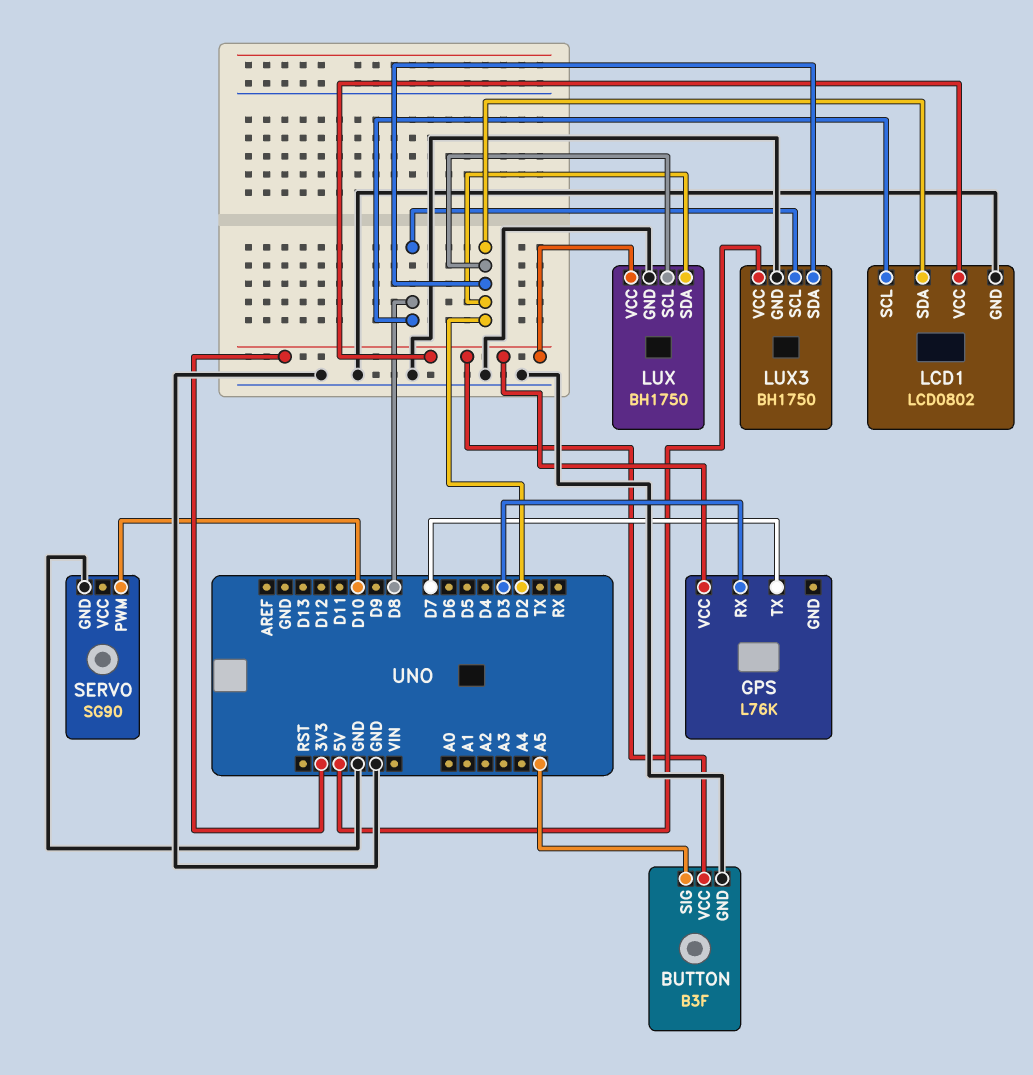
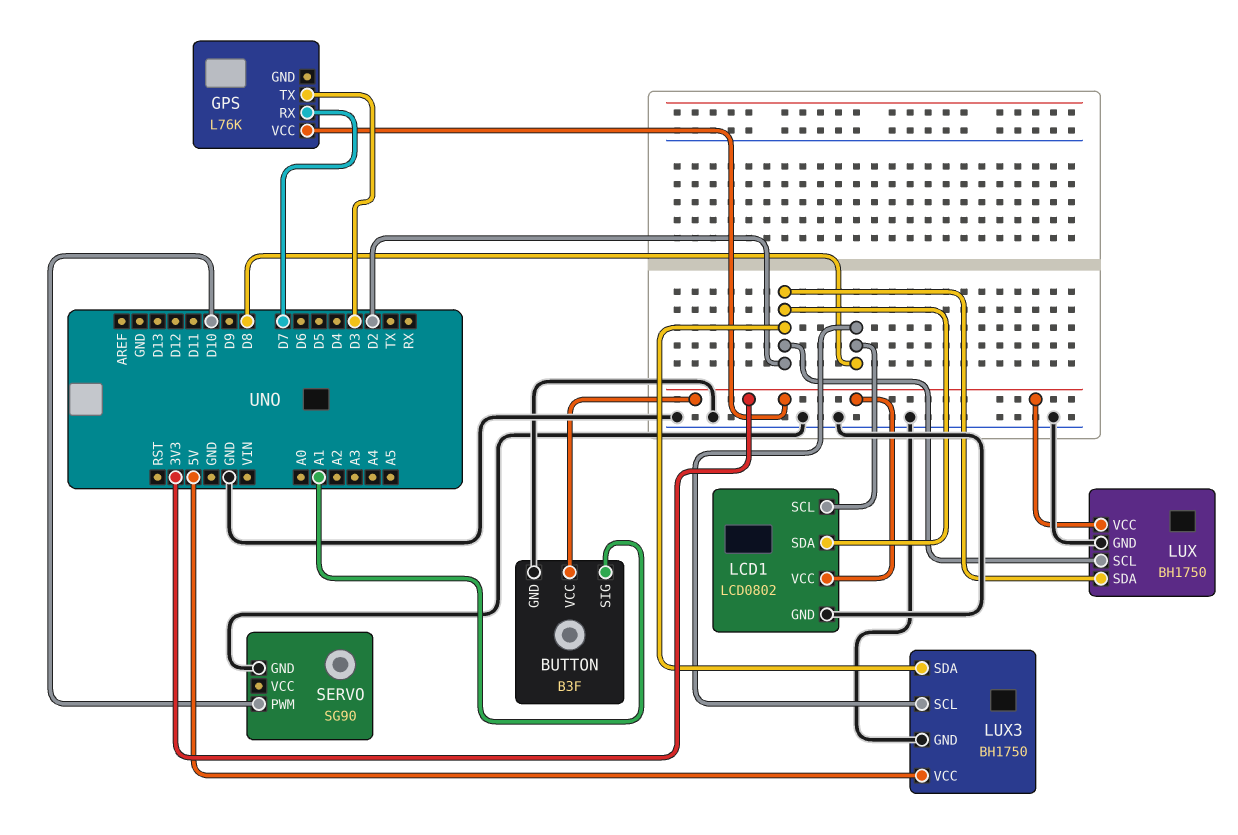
BUTTON pin SIG: A5 -> A1
GPS pin RX: D3 -> D7
GPS pin TX: D7 -> D3

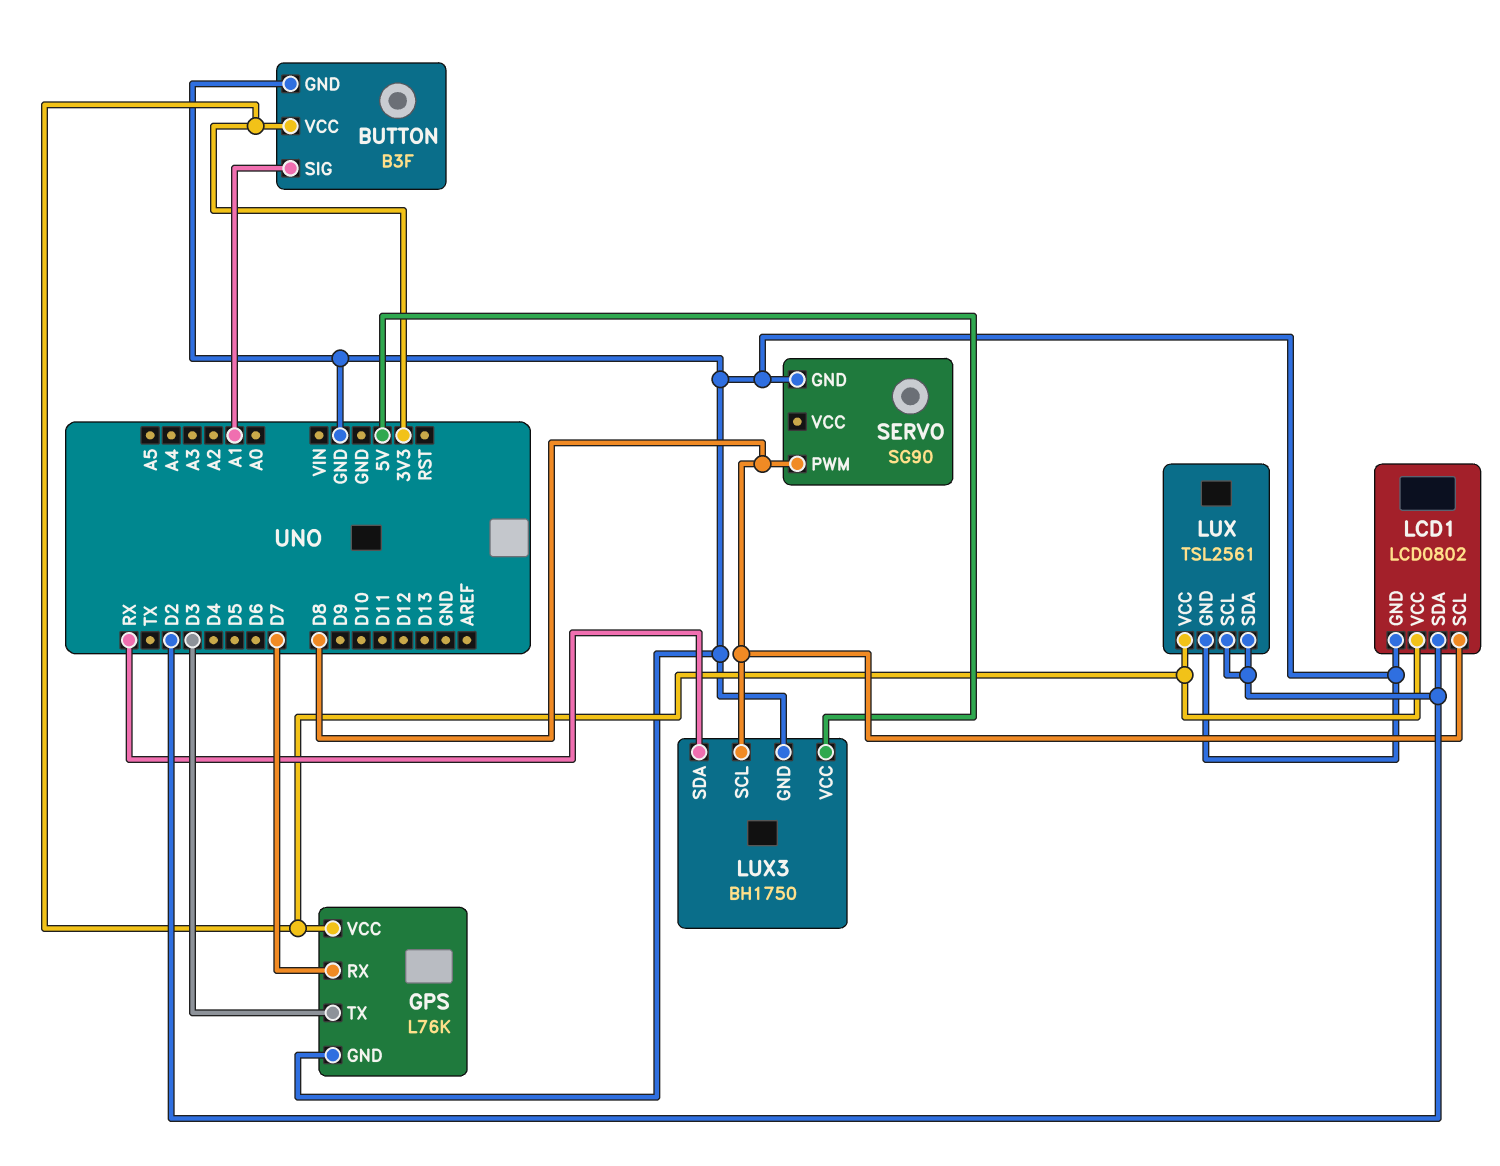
GPS pin GND: none -> GND
LUX: BH1750 -> TSL2561
LUX3 pin SDA: D2 -> RX
SERVO pin PWM: D10 -> D8

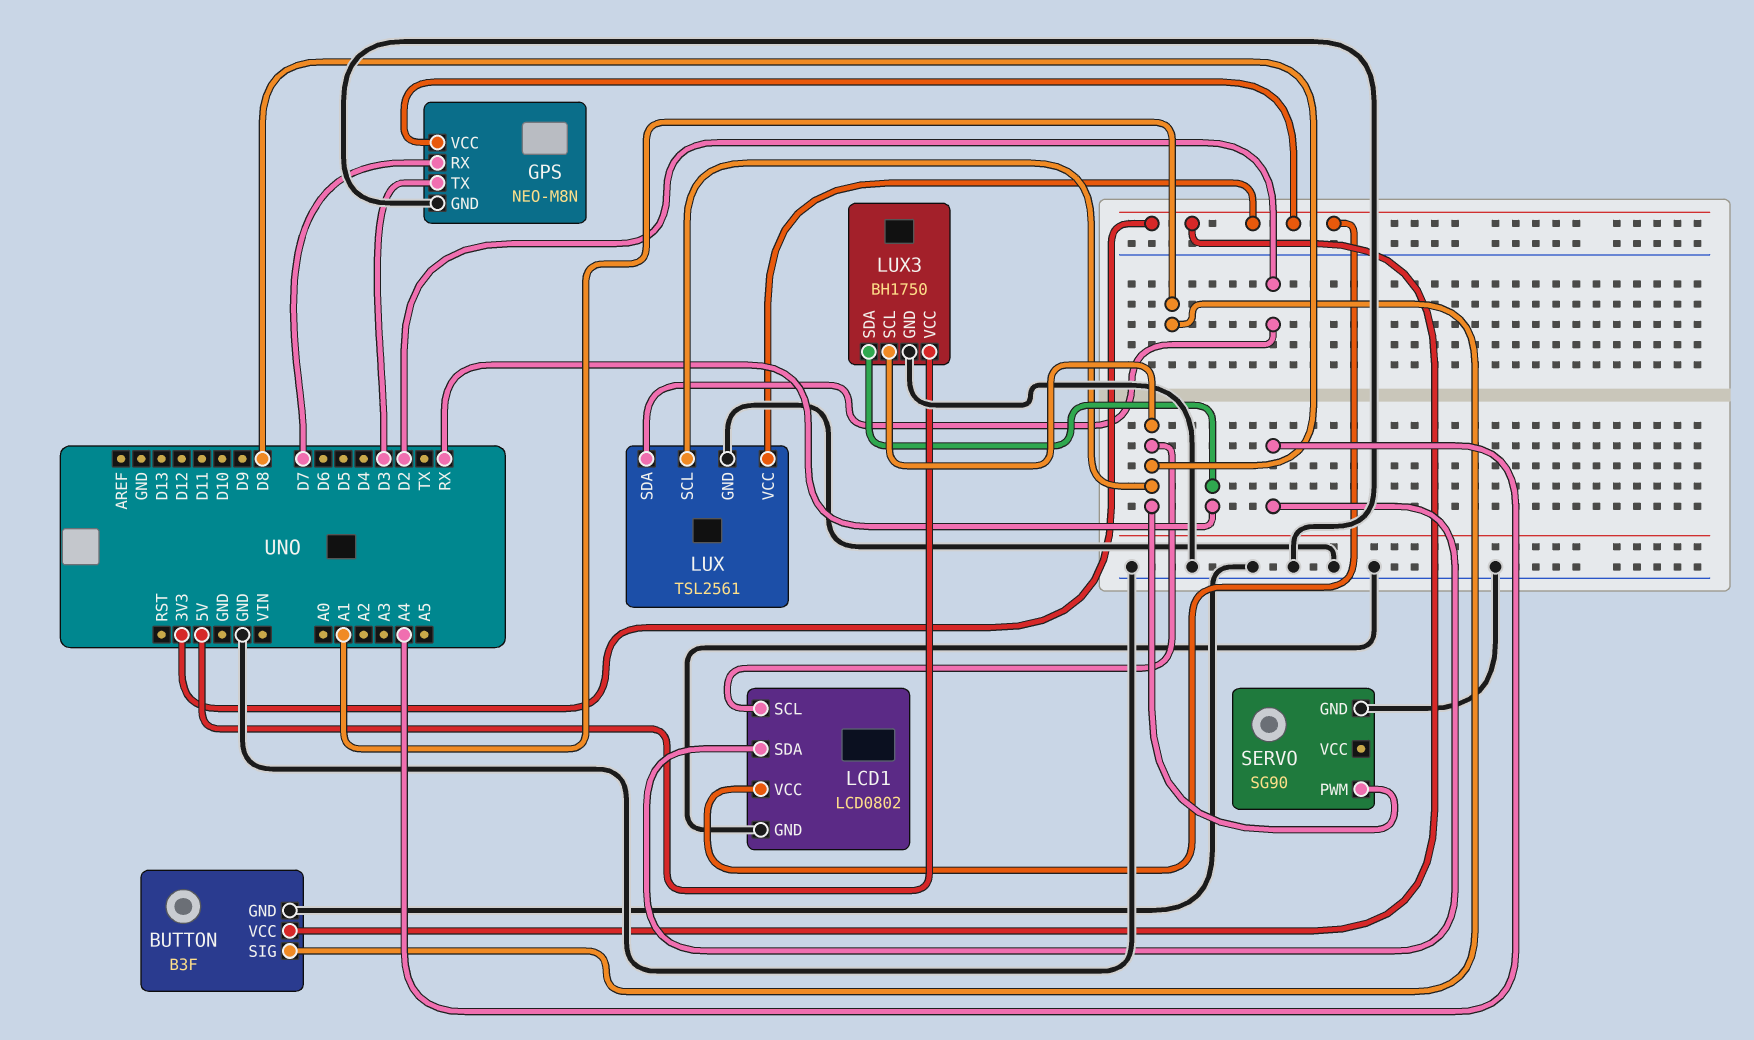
GPS: L76K -> NEO-M8N
LCD1 pin SDA: D2 -> A4
LUX pin SCL: D2 -> D8

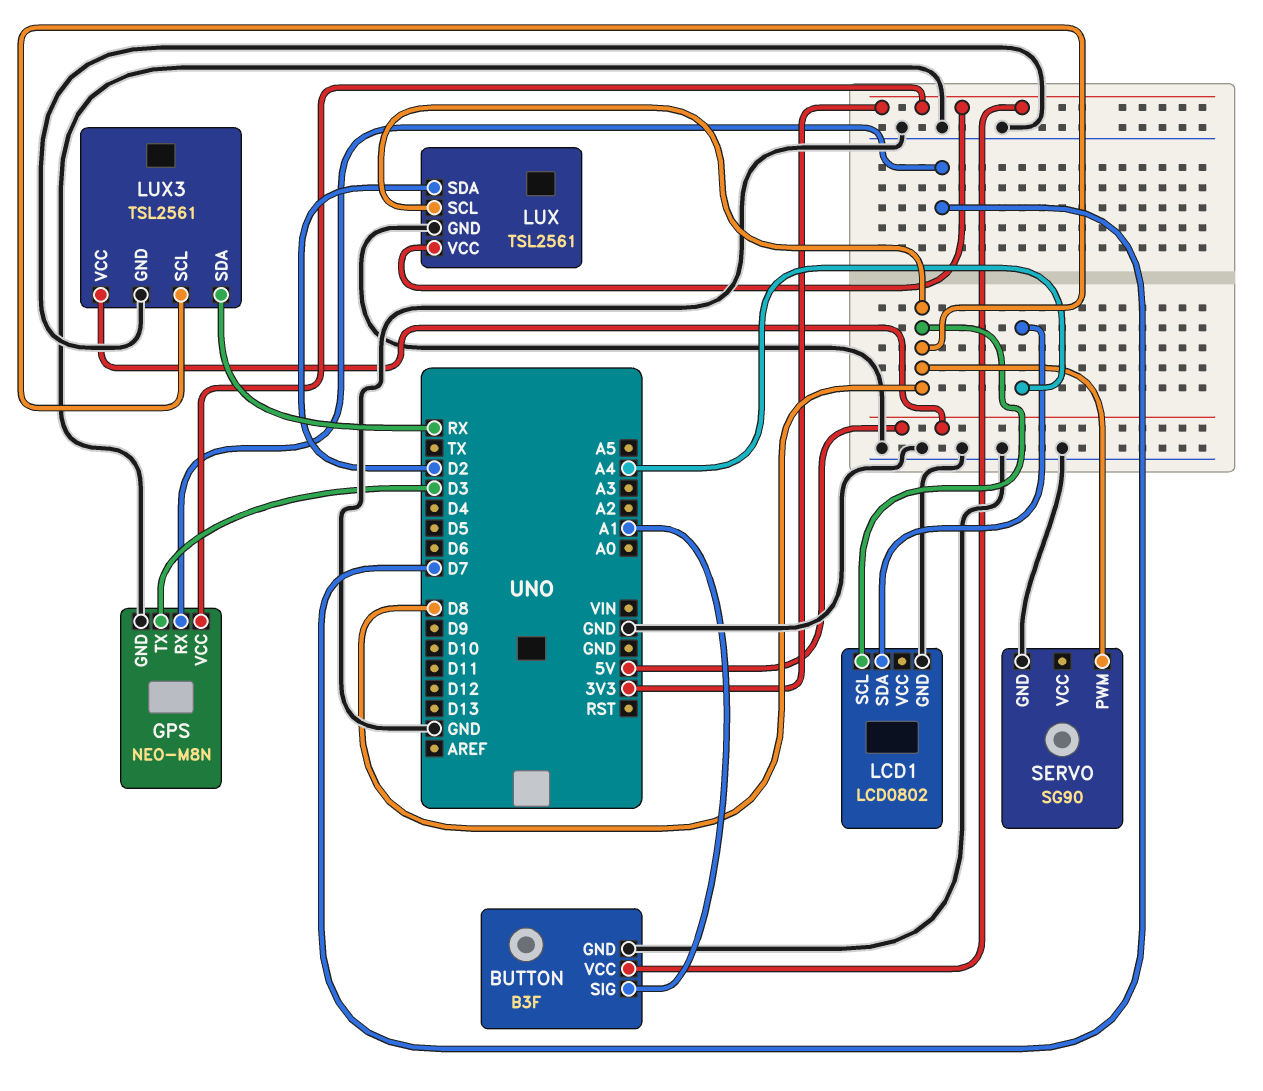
LCD1 pin VCC: 3V3 -> none
LUX3: BH1750 -> TSL2561

